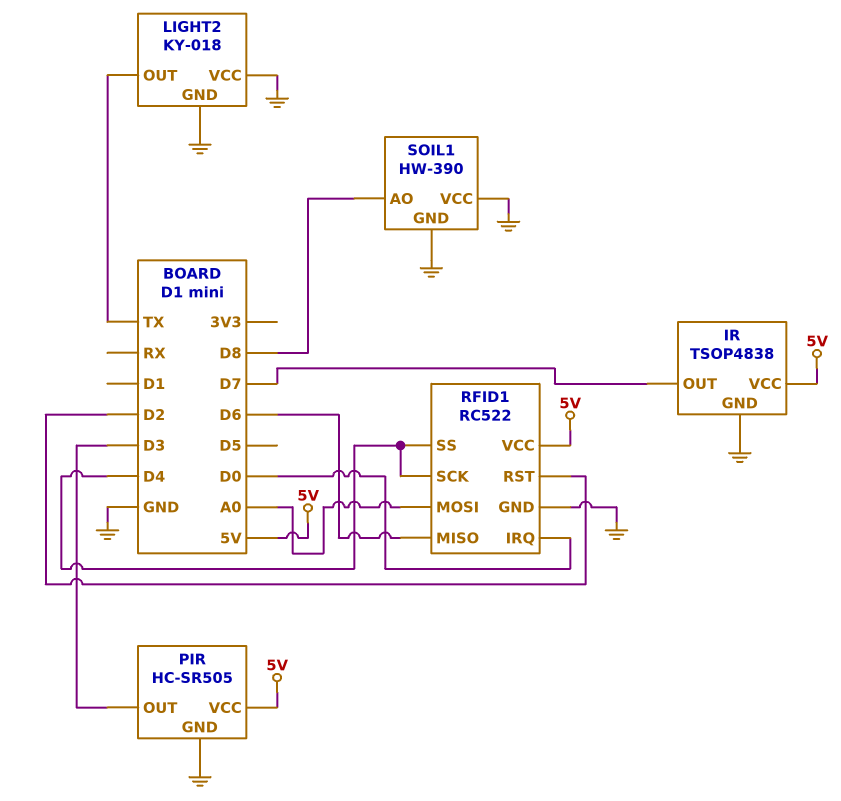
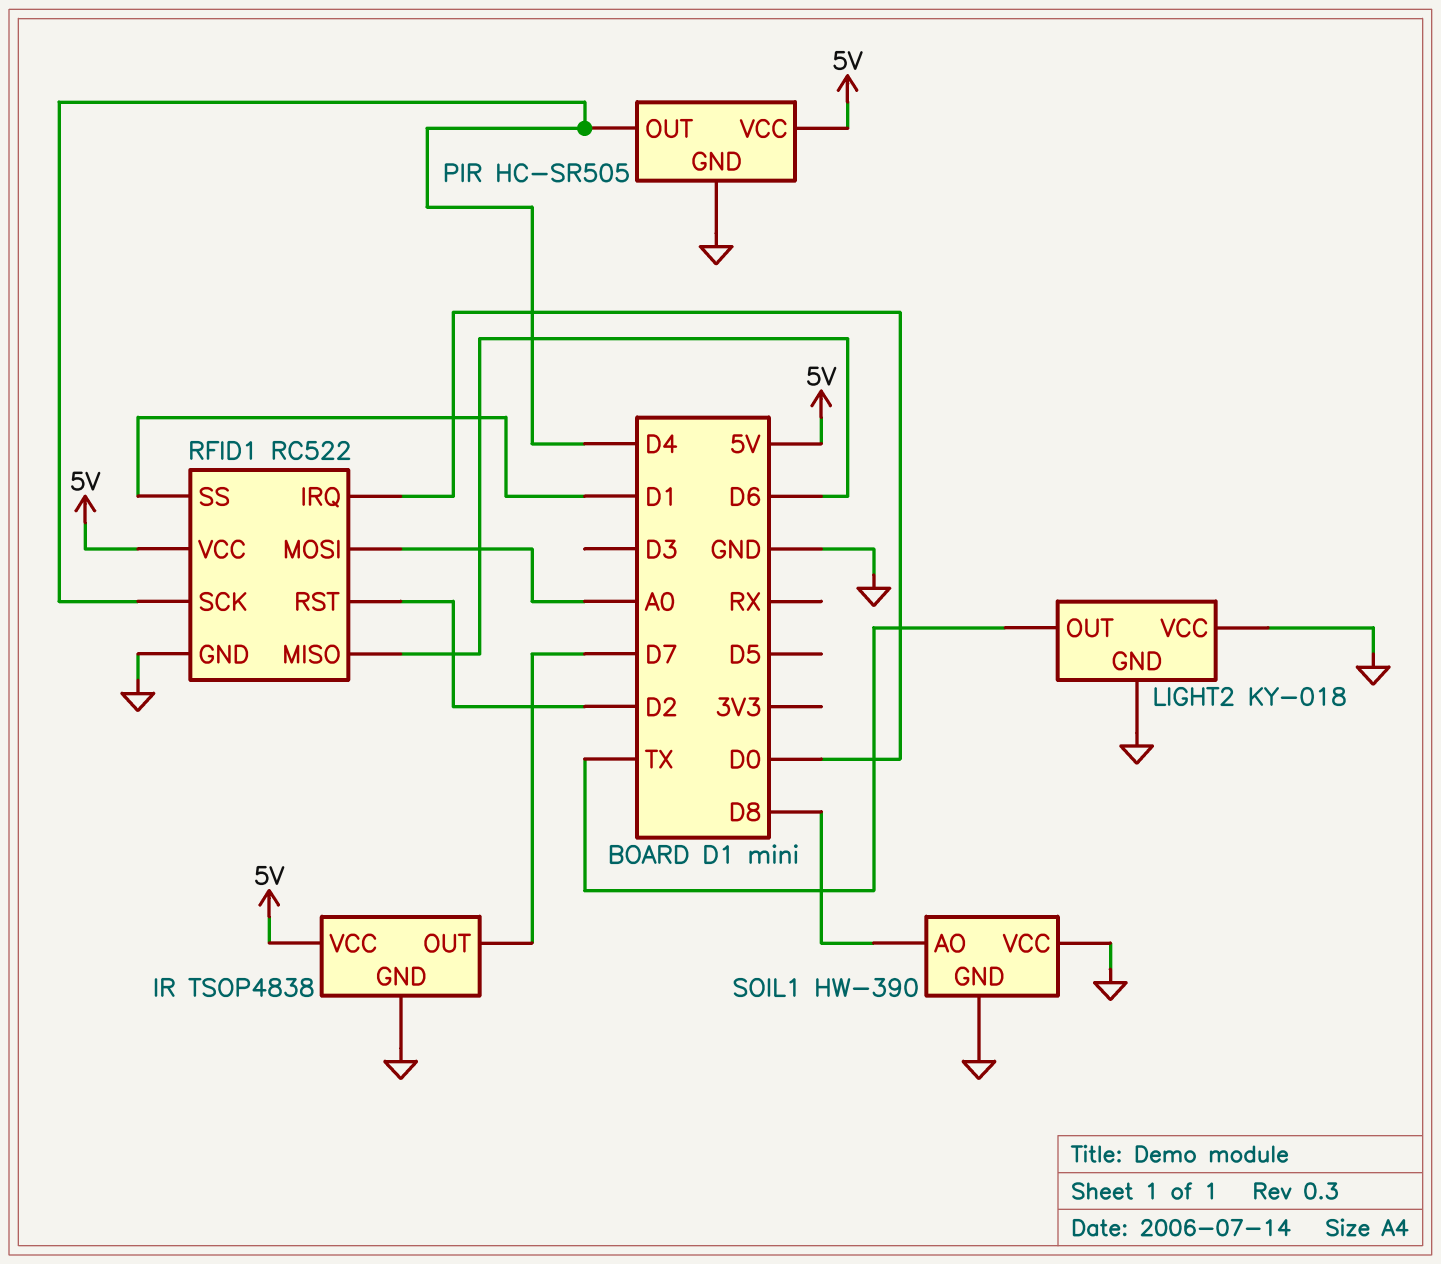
PIR pin OUT: D3 -> D4
RFID1 pin SS: D4 -> D1

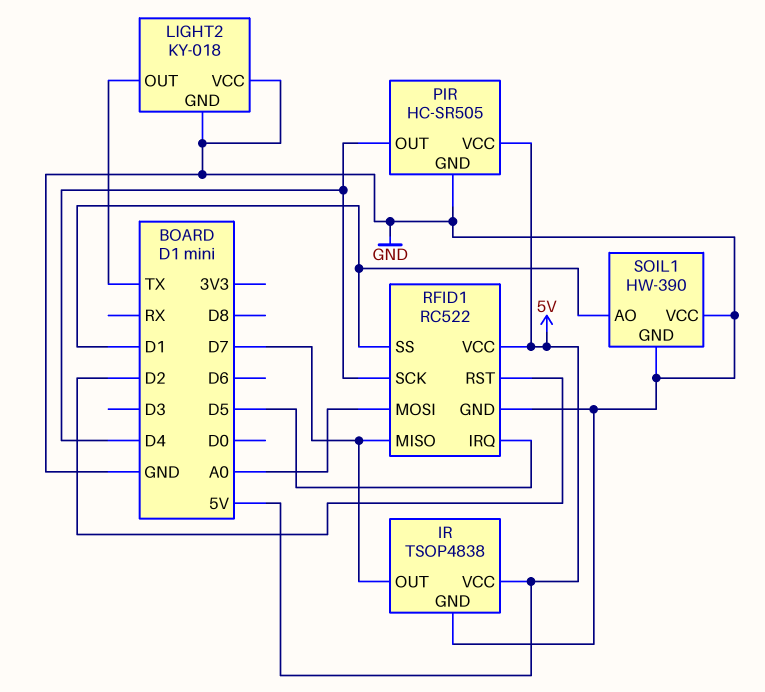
RFID1 pin IRQ: D0 -> D5
RFID1 pin MISO: D6 -> D7
SOIL1 pin AO: D8 -> D1

